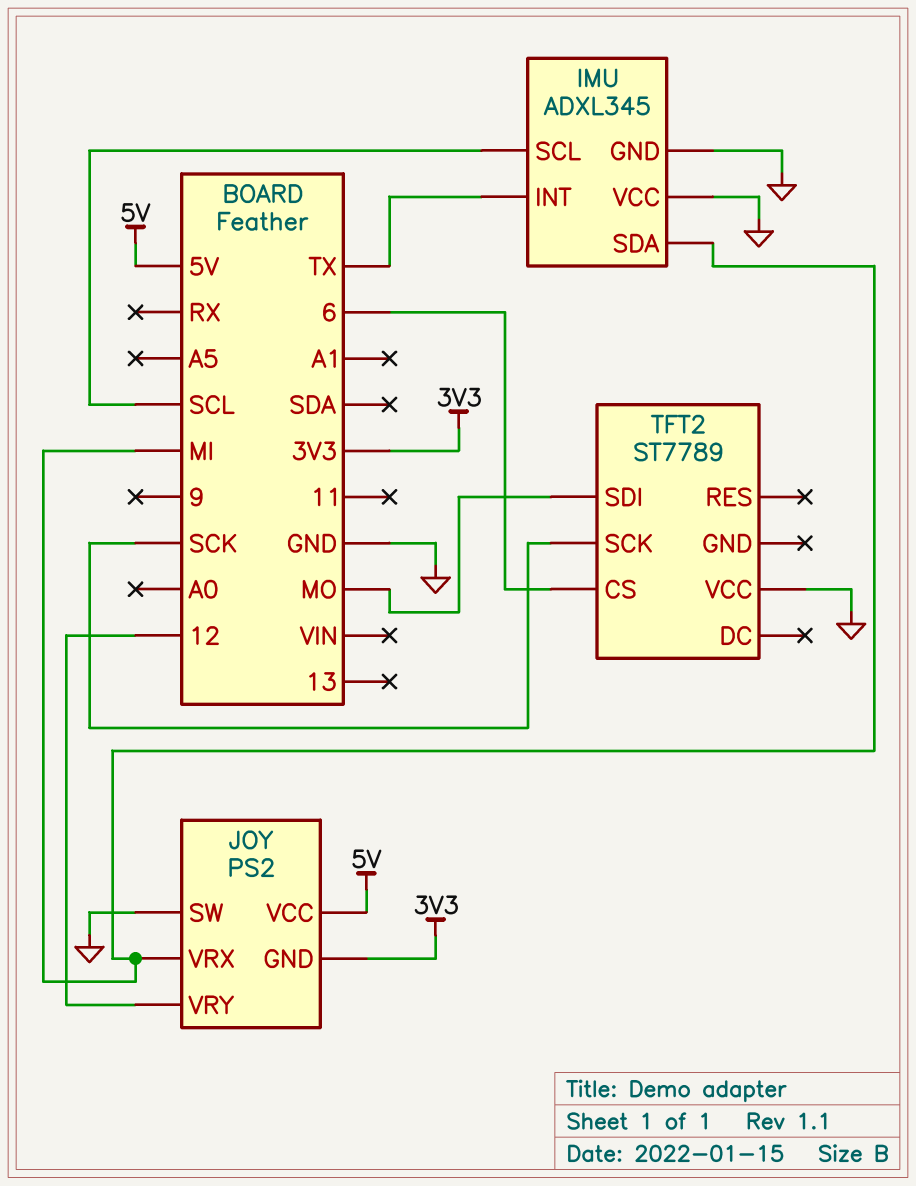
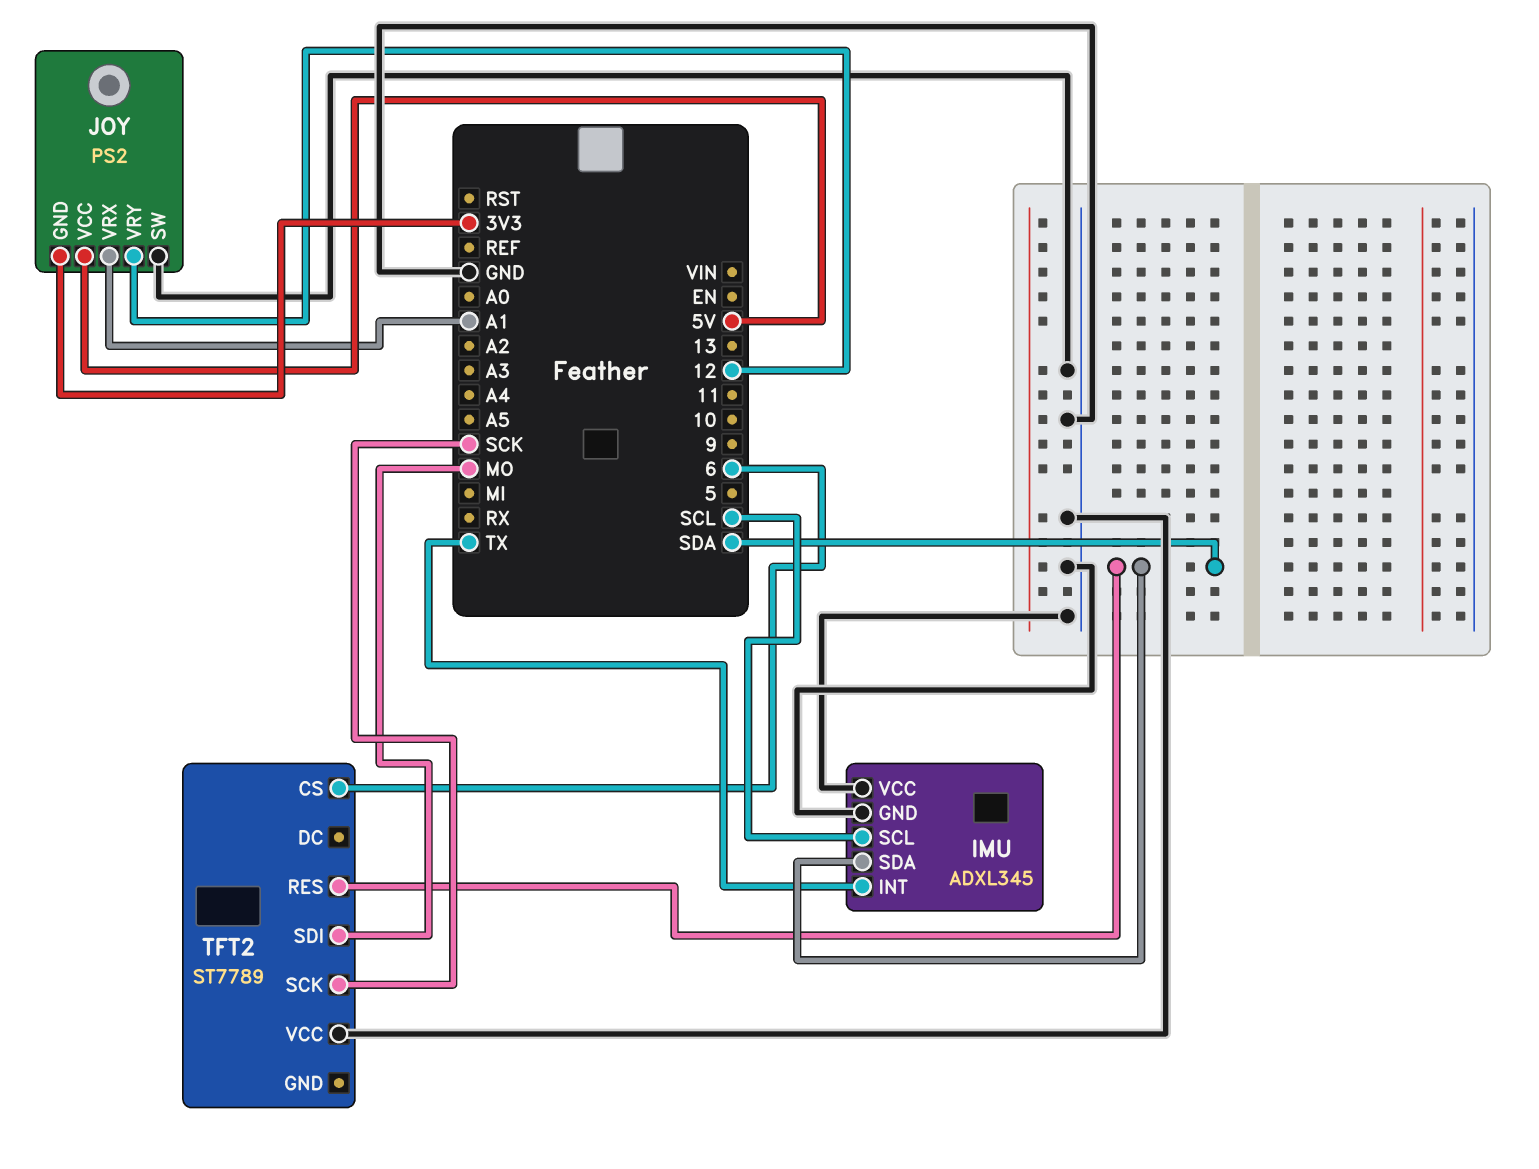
IMU pin SDA: MI -> SDA
JOY pin VRX: MI -> A1
TFT2 pin RES: none -> SDA

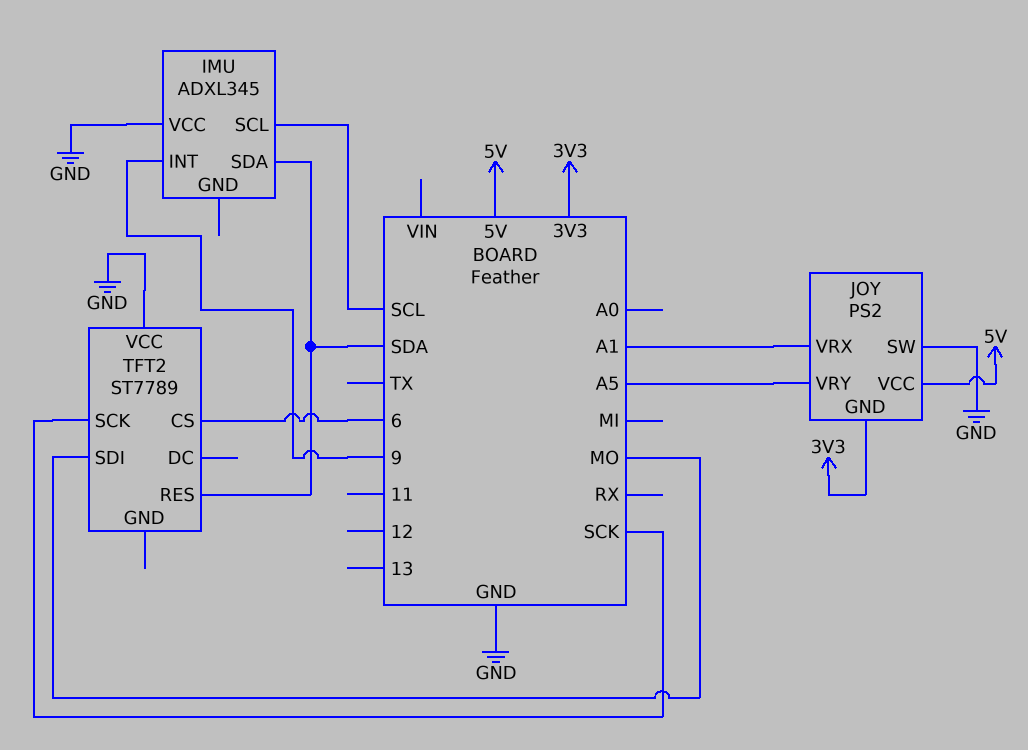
IMU pin GND: GND -> none
IMU pin INT: TX -> 9
JOY pin VRY: 12 -> A5

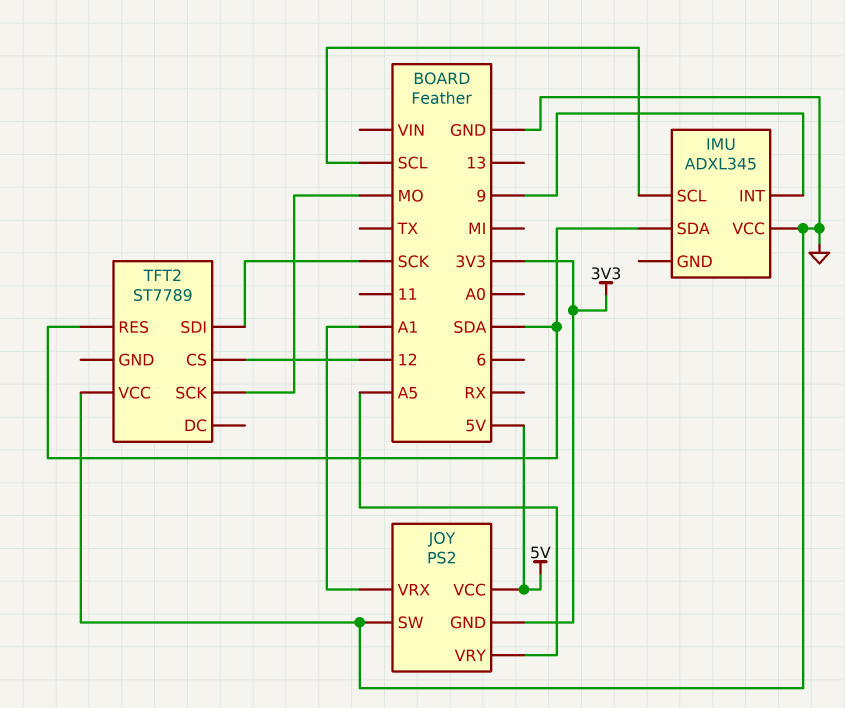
TFT2 pin CS: 6 -> 12
TFT2 pin SCK: SCK -> MO
TFT2 pin SDI: MO -> SCK

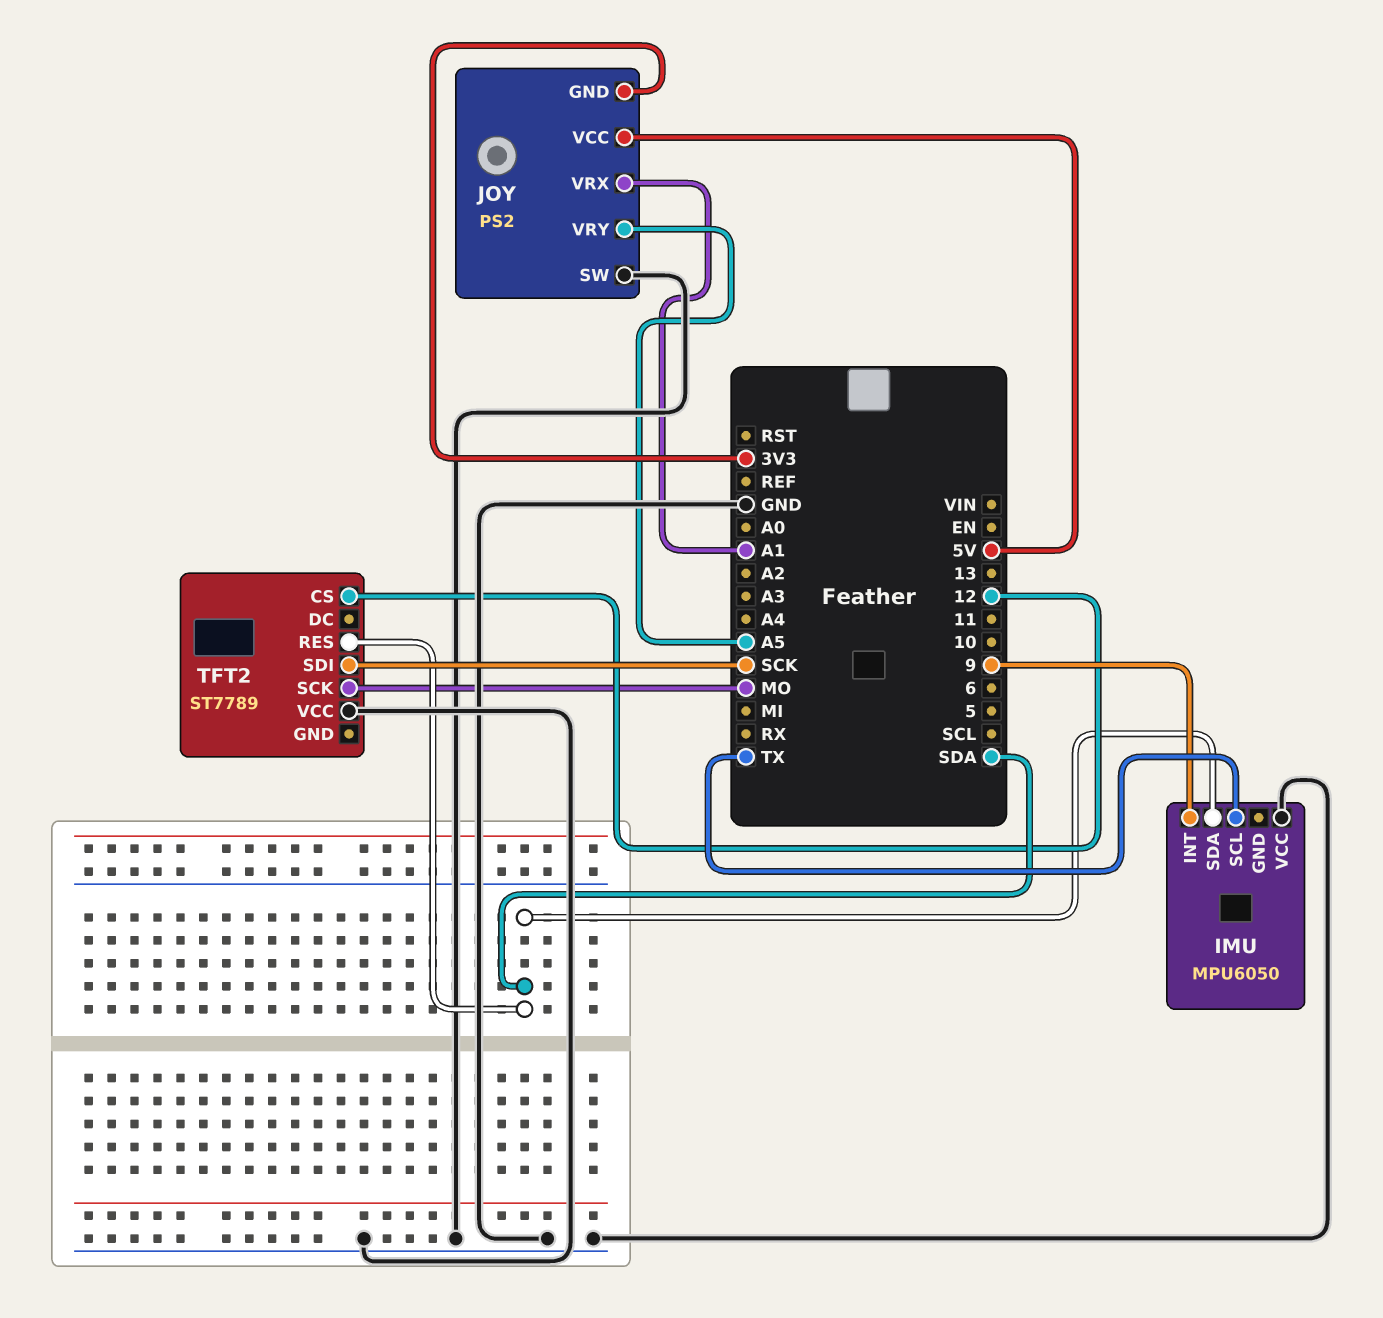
IMU: ADXL345 -> MPU6050
IMU pin SCL: SCL -> TX

